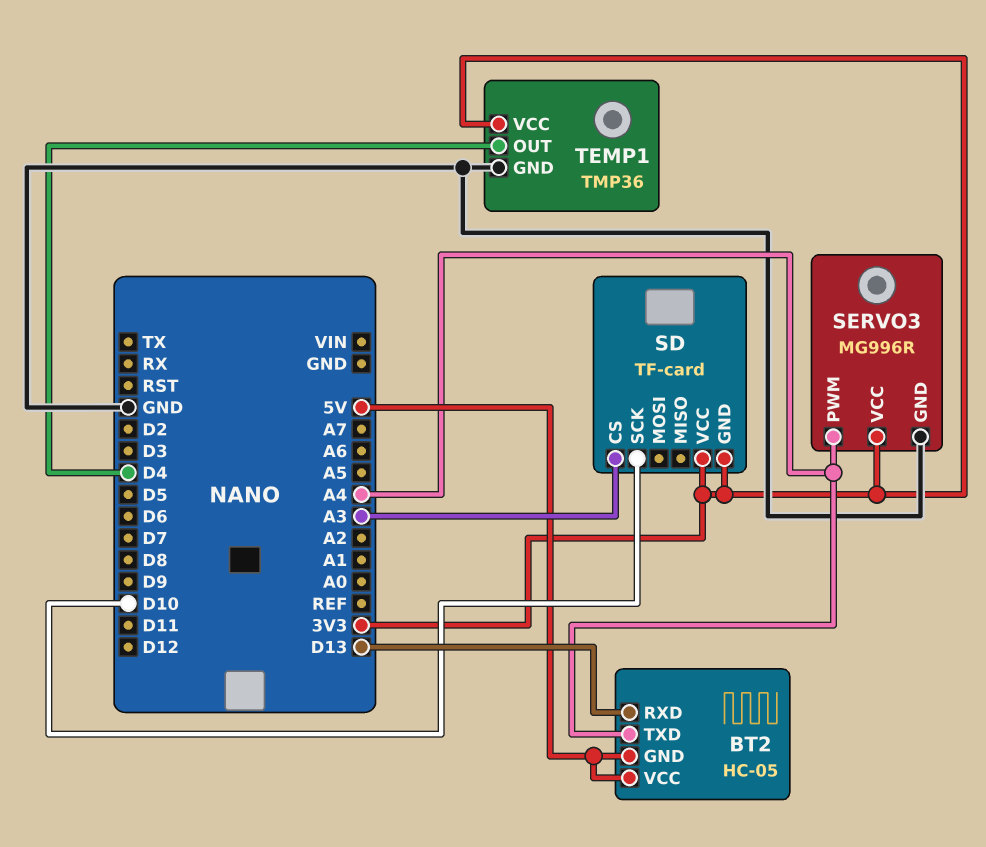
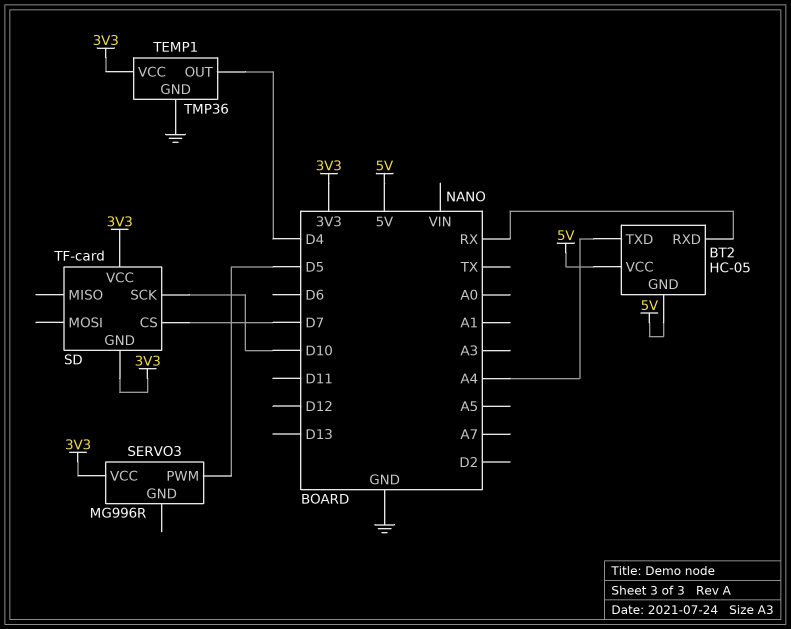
BT2 pin RXD: D13 -> RX
SD pin CS: A3 -> D7
SERVO3 pin GND: GND -> none
SERVO3 pin PWM: A4 -> D5

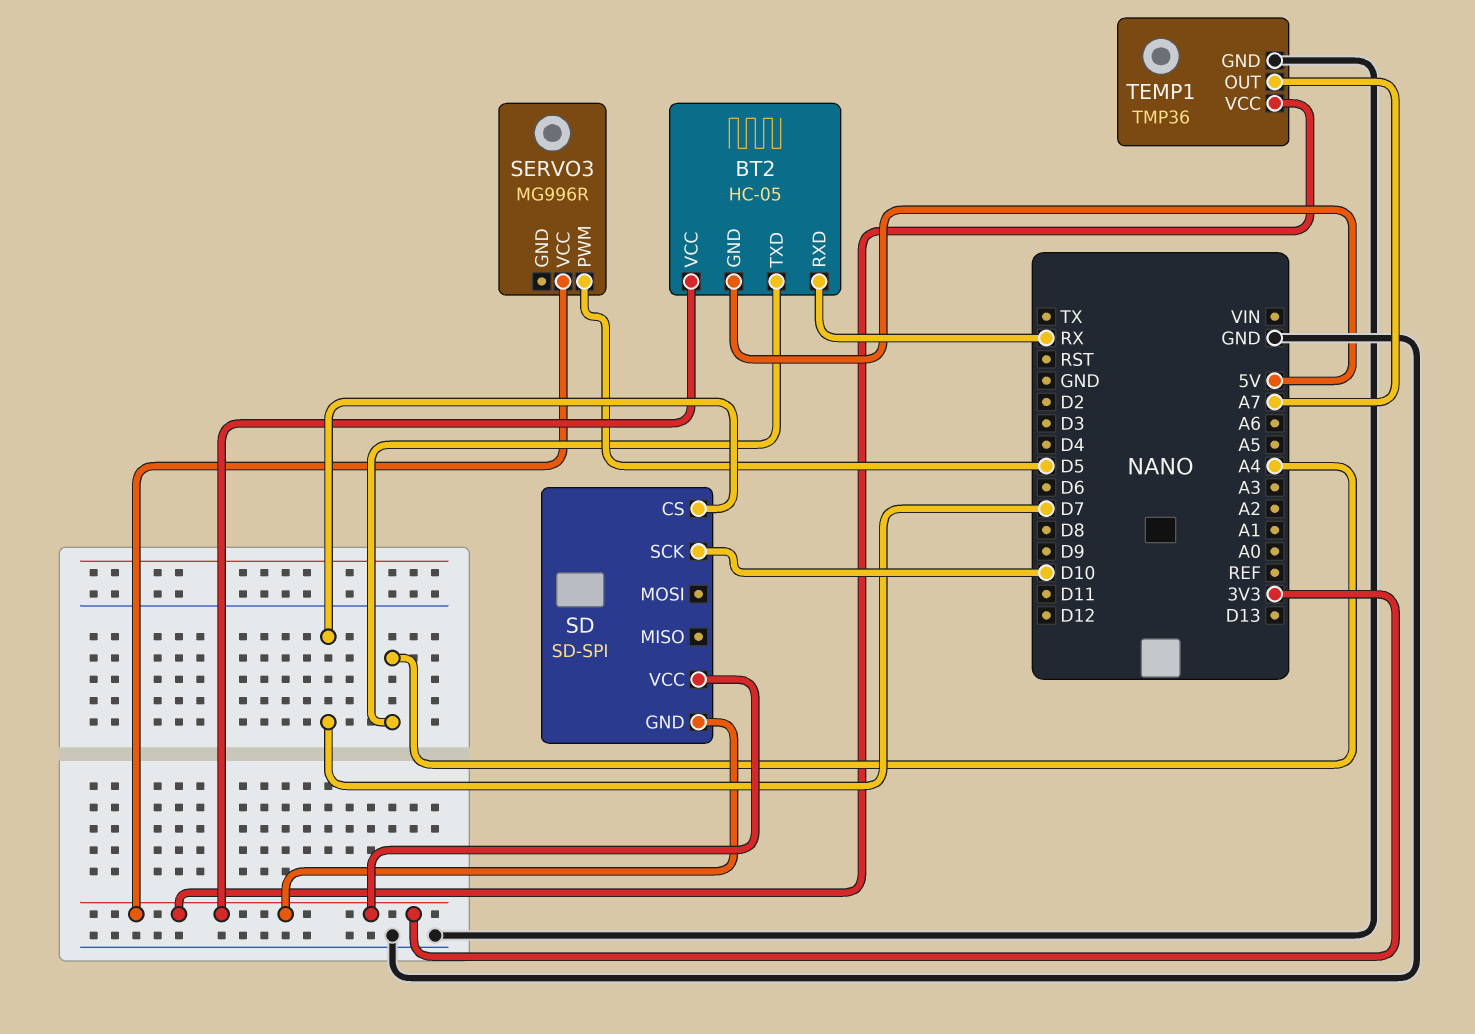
BT2 pin VCC: 5V -> 3V3
SD: TF-card -> SD-SPI
TEMP1 pin OUT: D4 -> A7

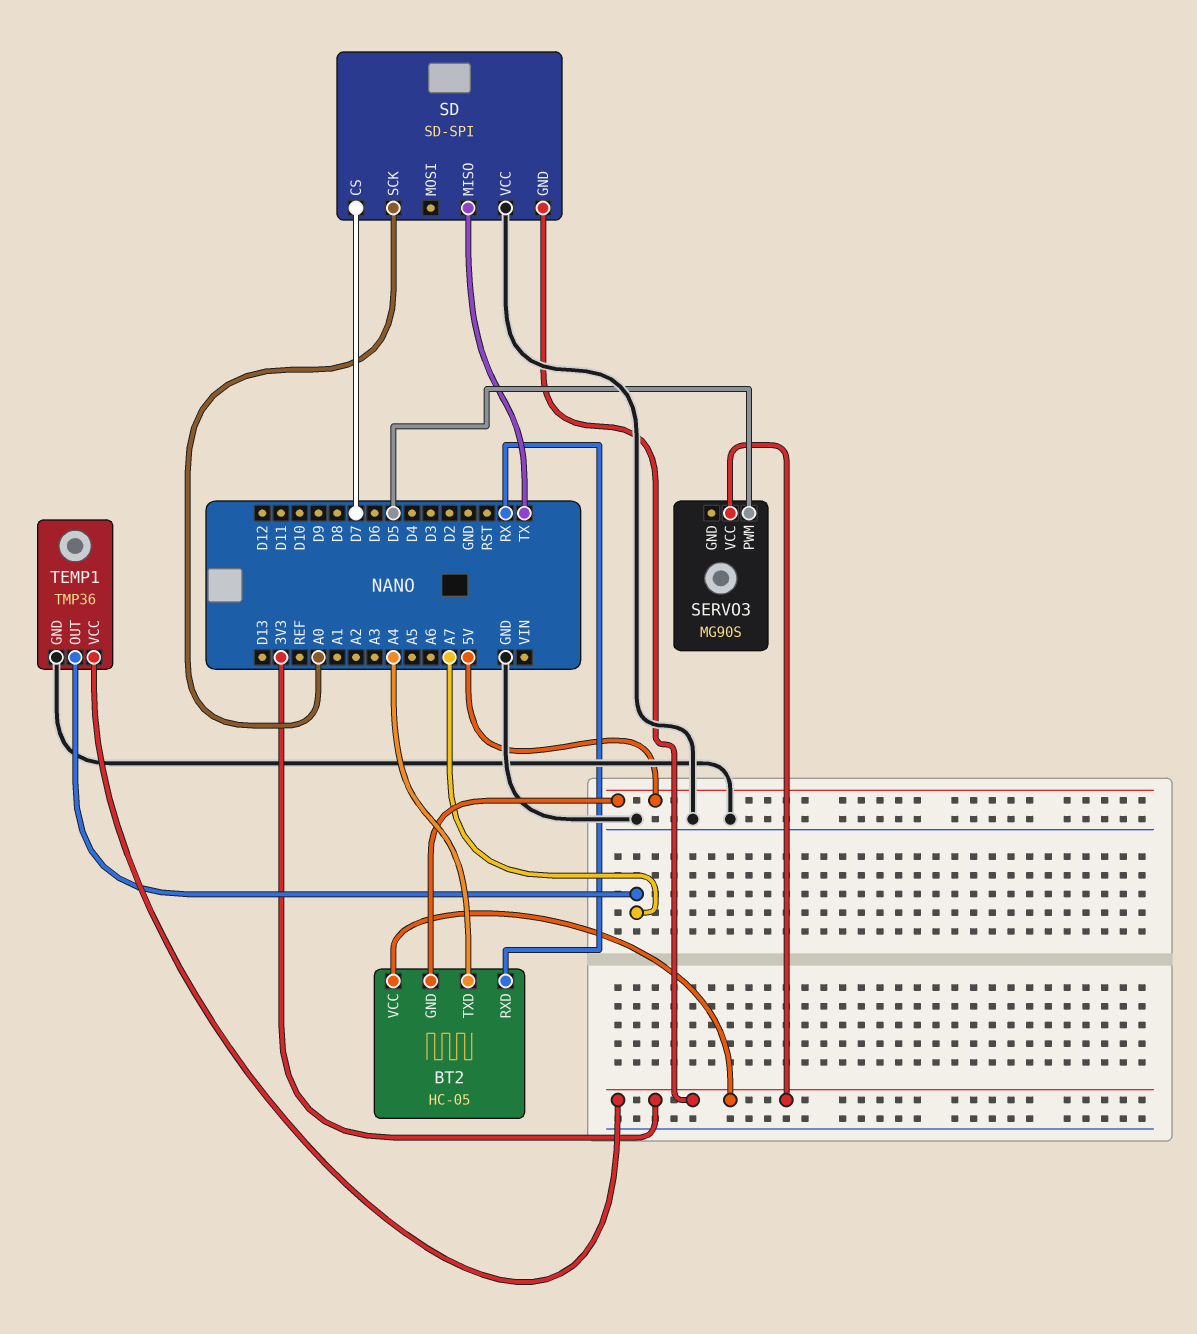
SD pin MISO: none -> TX
SD pin SCK: D10 -> A0
SD pin VCC: 3V3 -> GND
SERVO3: MG996R -> MG90S

